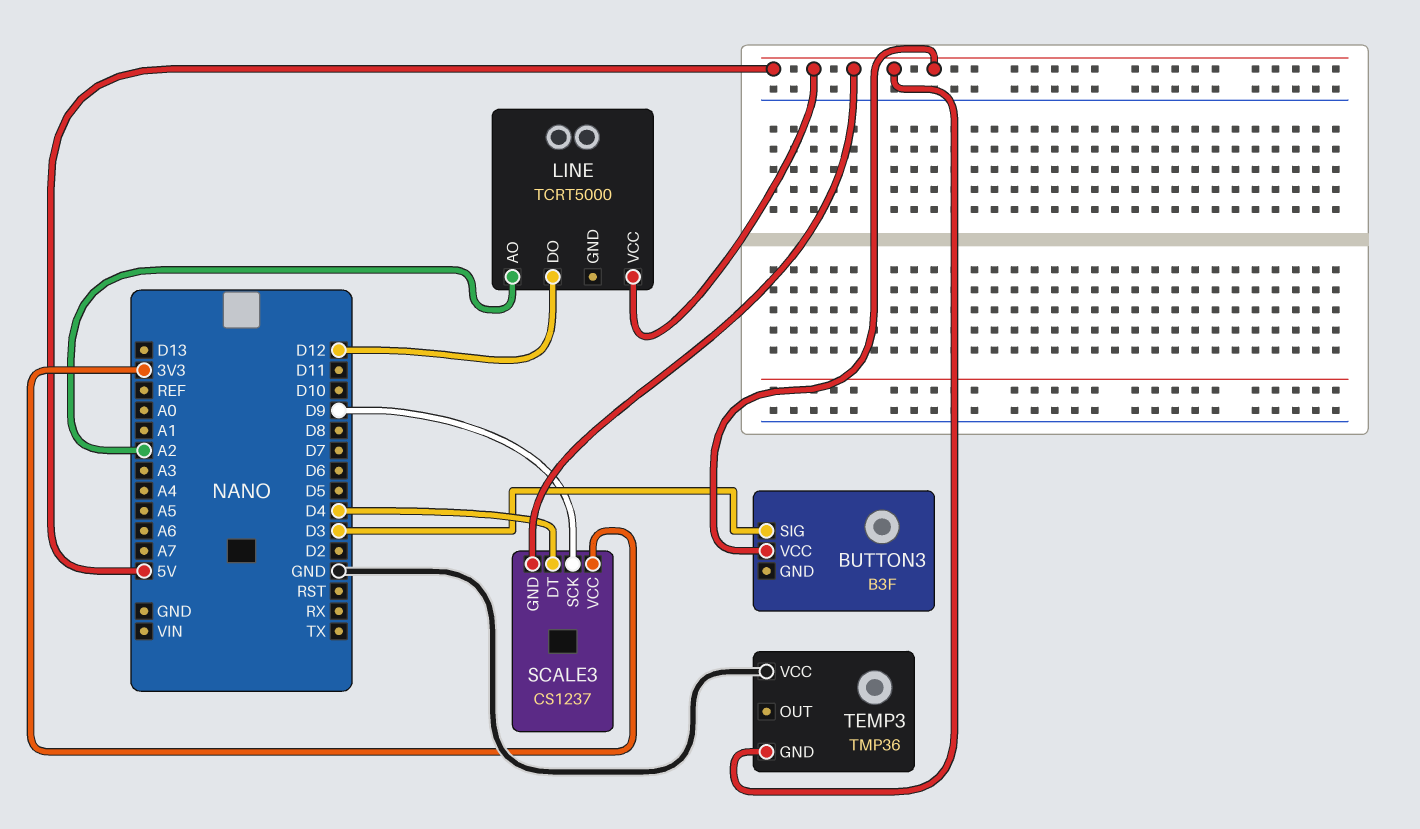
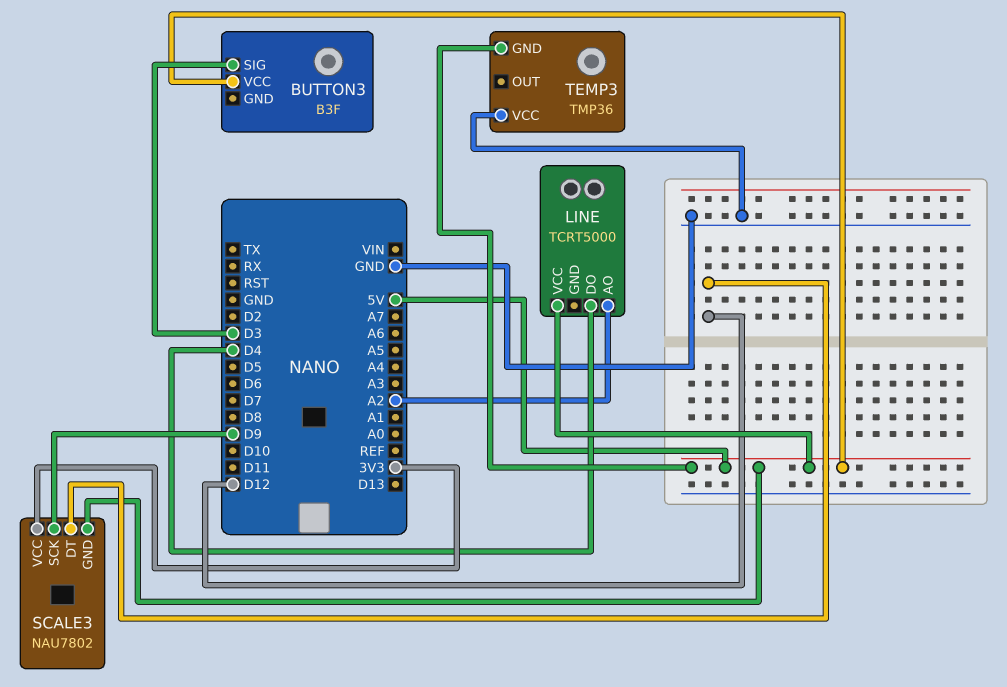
LINE pin DO: D12 -> D4
SCALE3: CS1237 -> NAU7802
SCALE3 pin DT: D4 -> D12

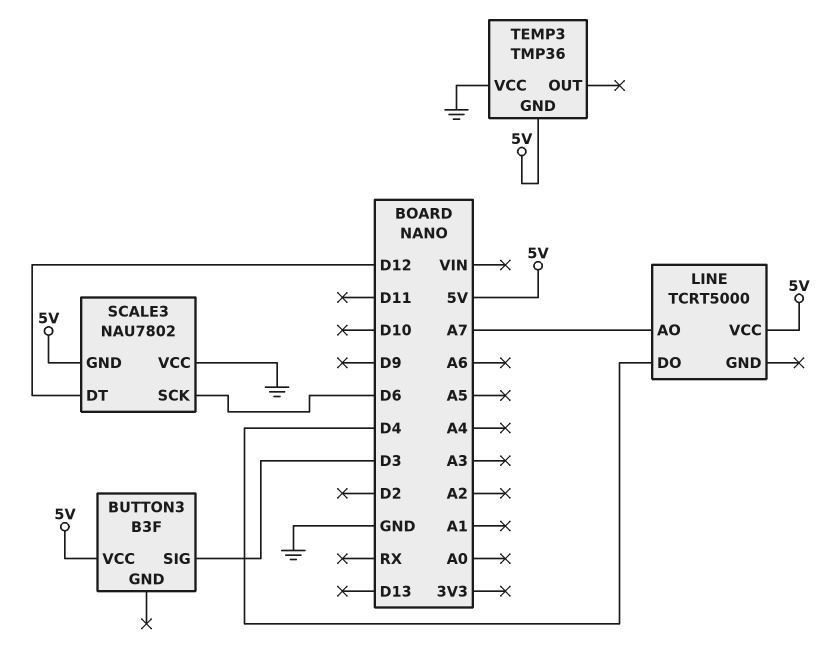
LINE pin AO: A2 -> A7
SCALE3 pin SCK: D9 -> D6
SCALE3 pin VCC: 3V3 -> GND

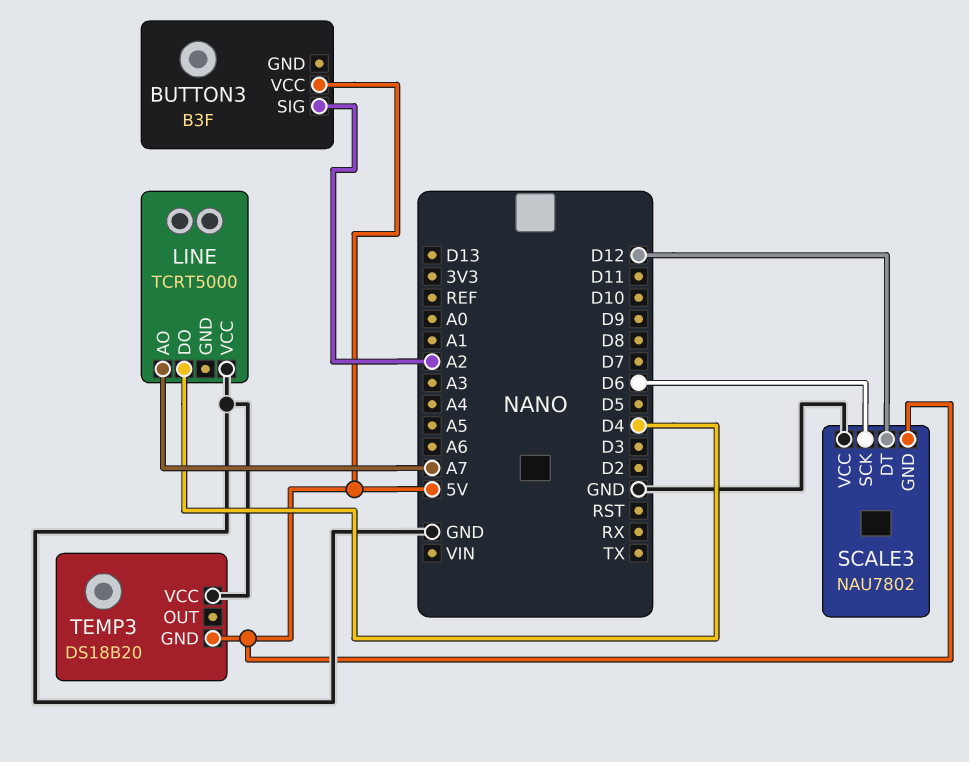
BUTTON3 pin SIG: D3 -> A2
LINE pin VCC: 5V -> GND
TEMP3: TMP36 -> DS18B20

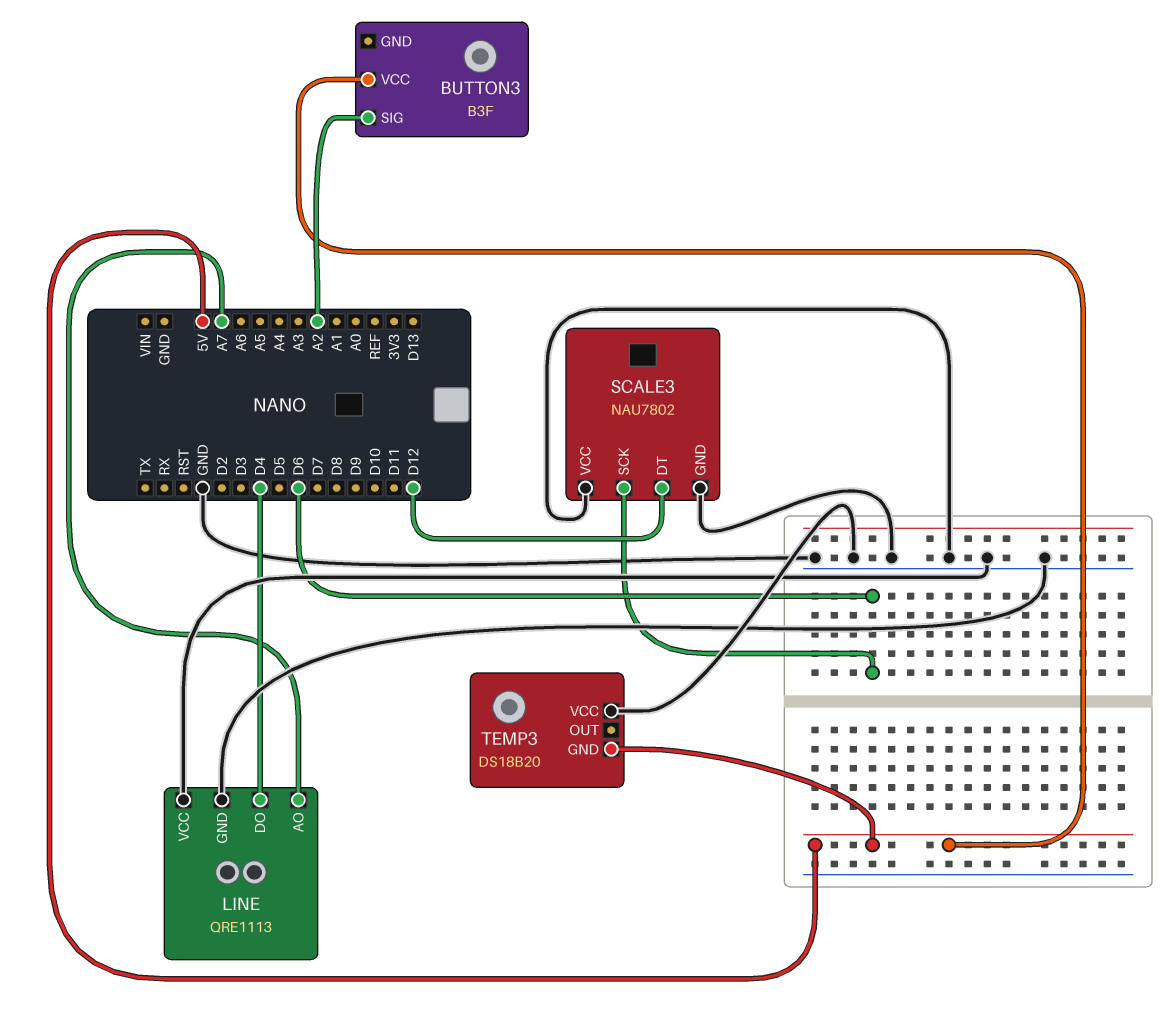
LINE: TCRT5000 -> QRE1113
LINE pin GND: none -> GND
SCALE3 pin GND: 5V -> GND

